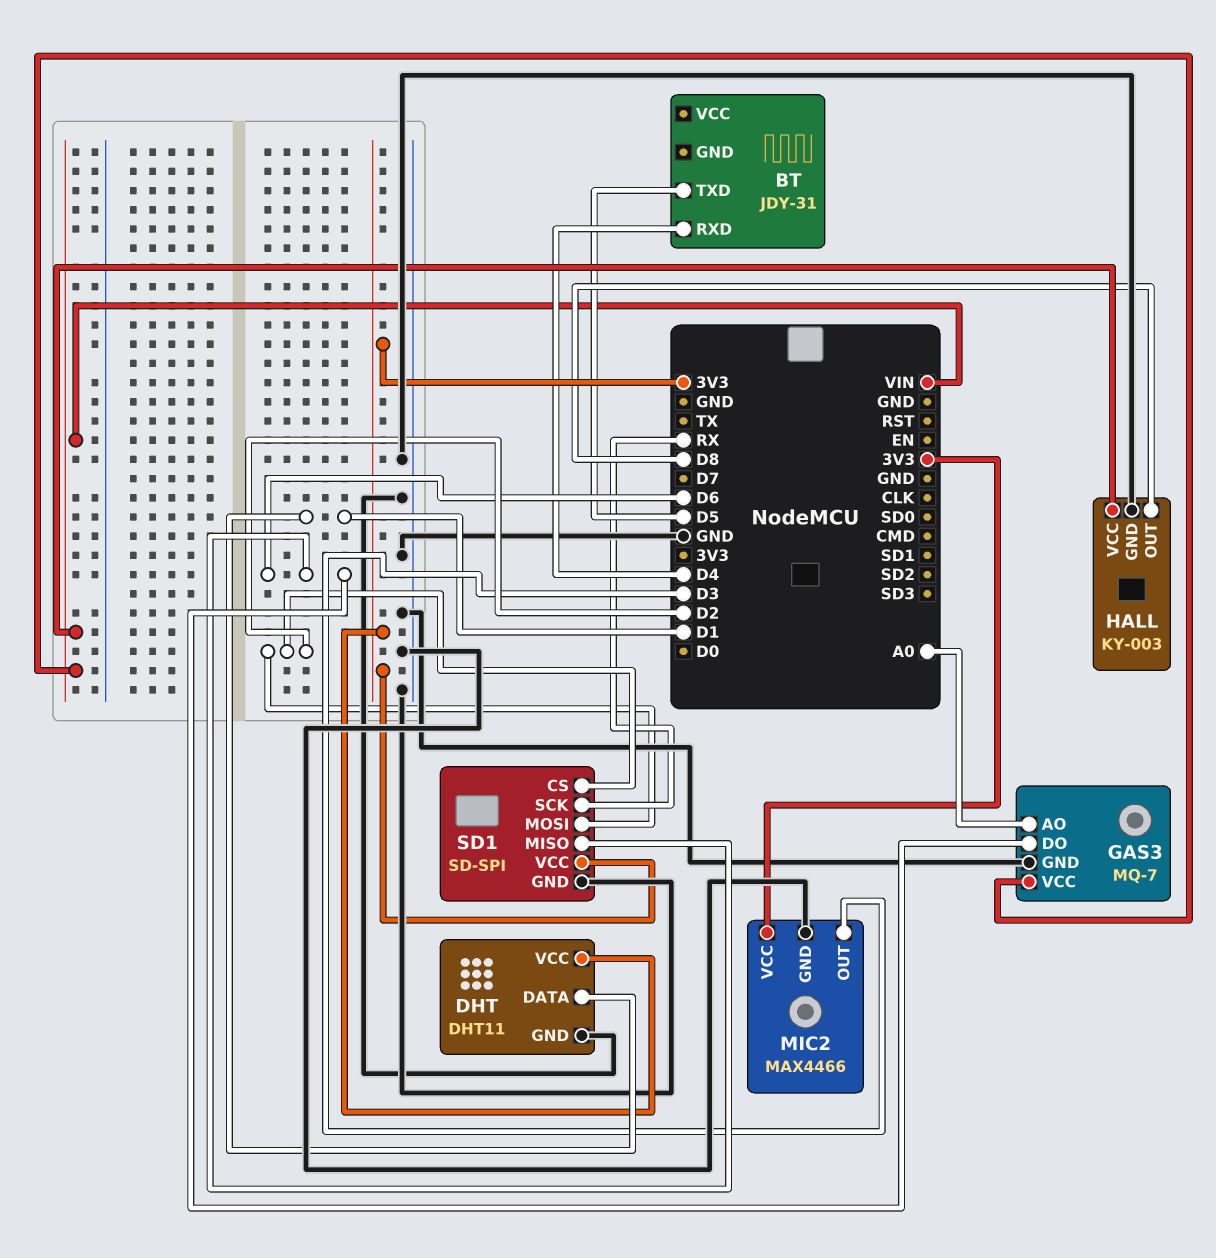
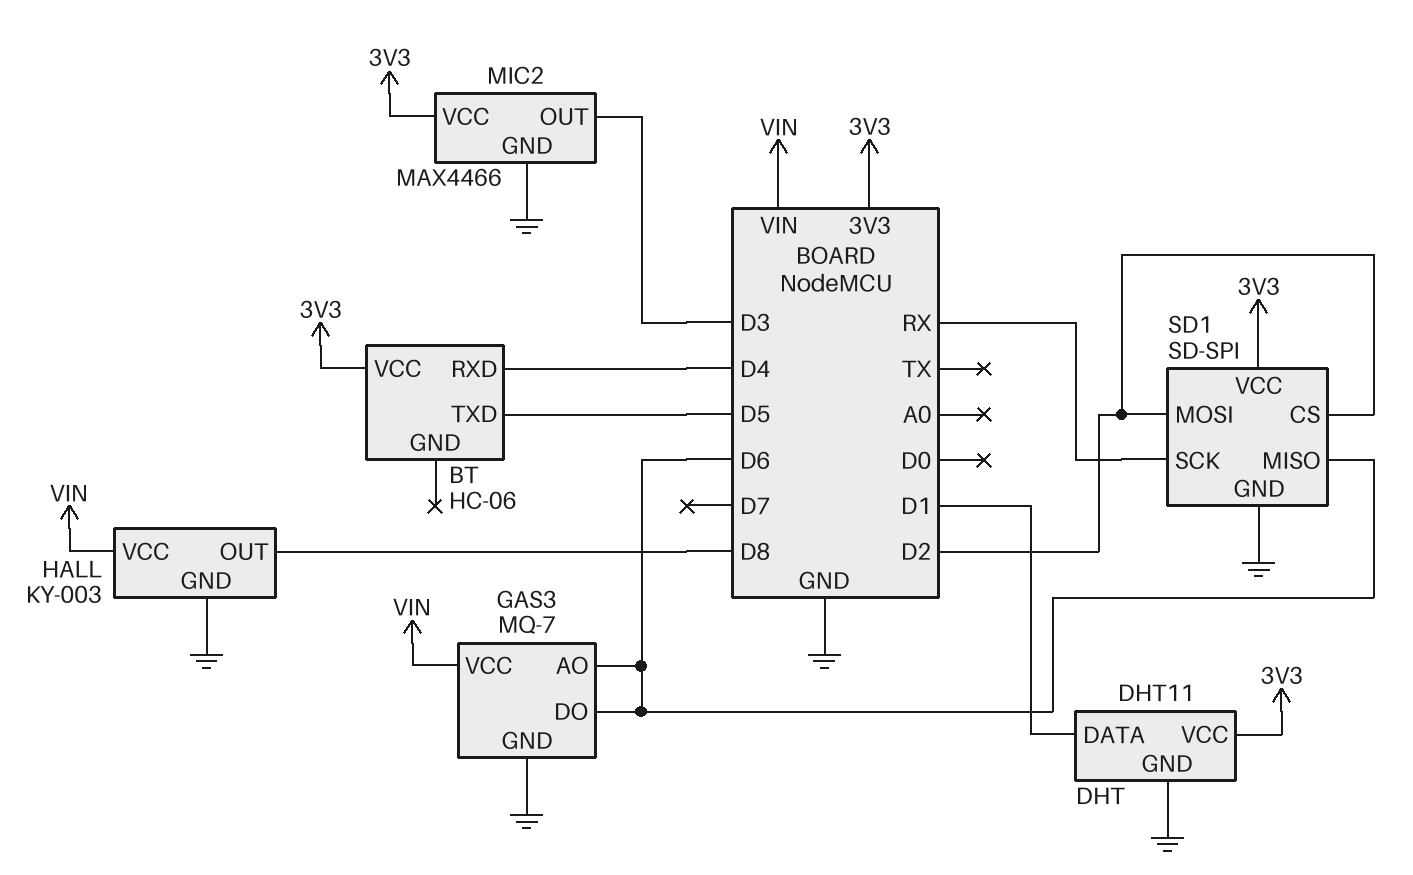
BT: JDY-31 -> HC-06
BT pin VCC: none -> 3V3
GAS3 pin AO: A0 -> D6

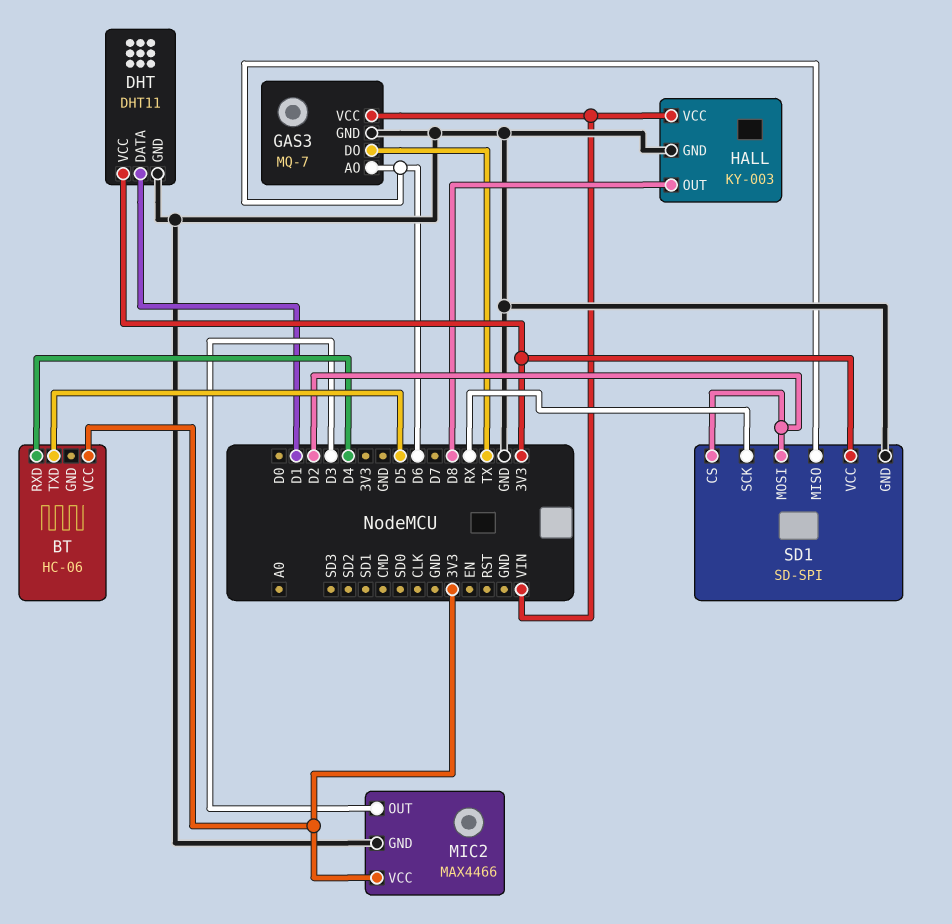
GAS3 pin DO: D6 -> TX

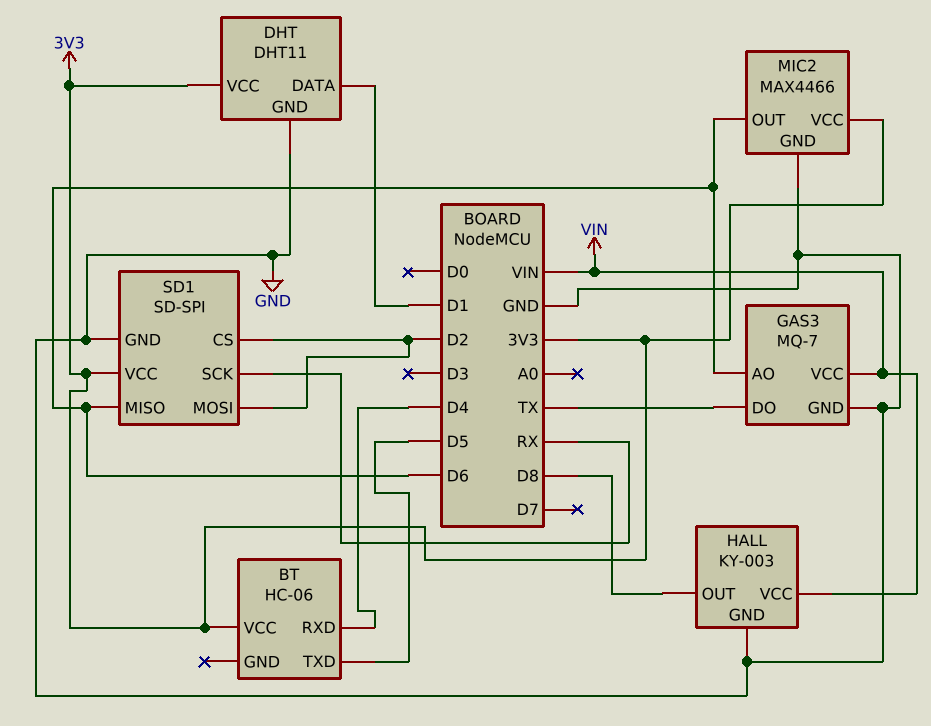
MIC2 pin OUT: D3 -> D6

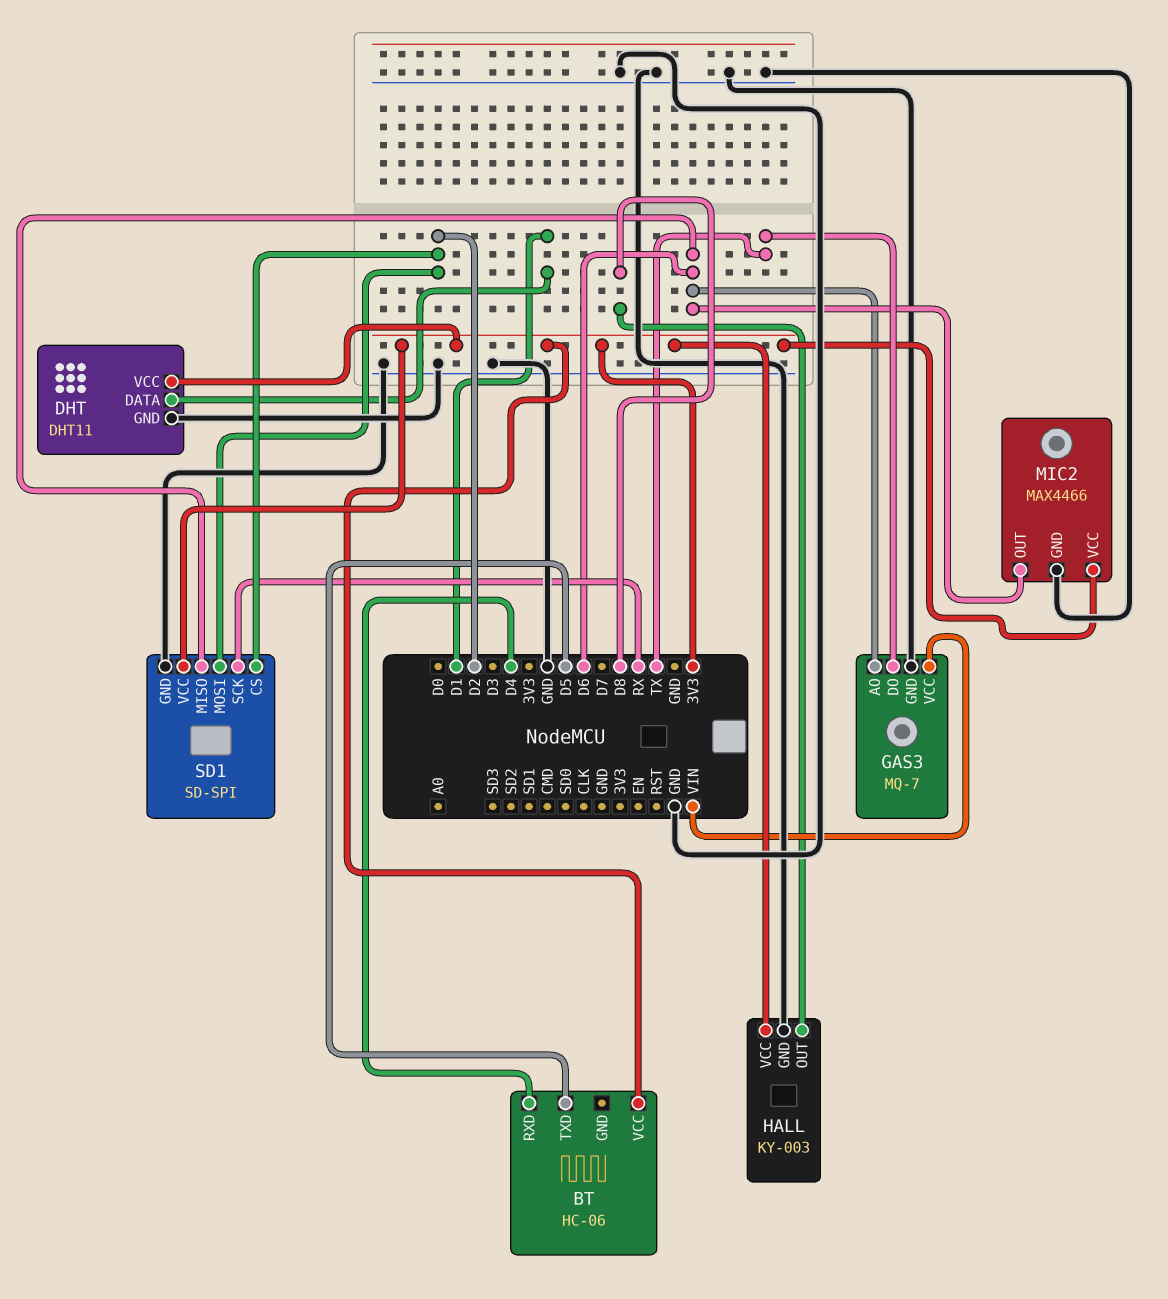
HALL pin VCC: VIN -> 3V3

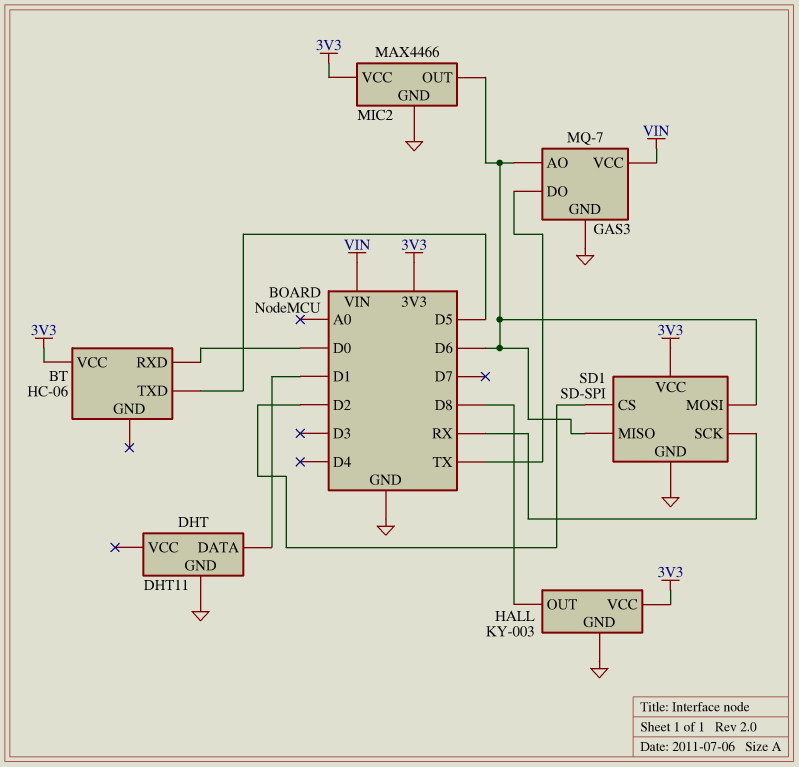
BT pin RXD: D4 -> D0
DHT pin VCC: 3V3 -> none
SD1 pin MOSI: D2 -> D6

